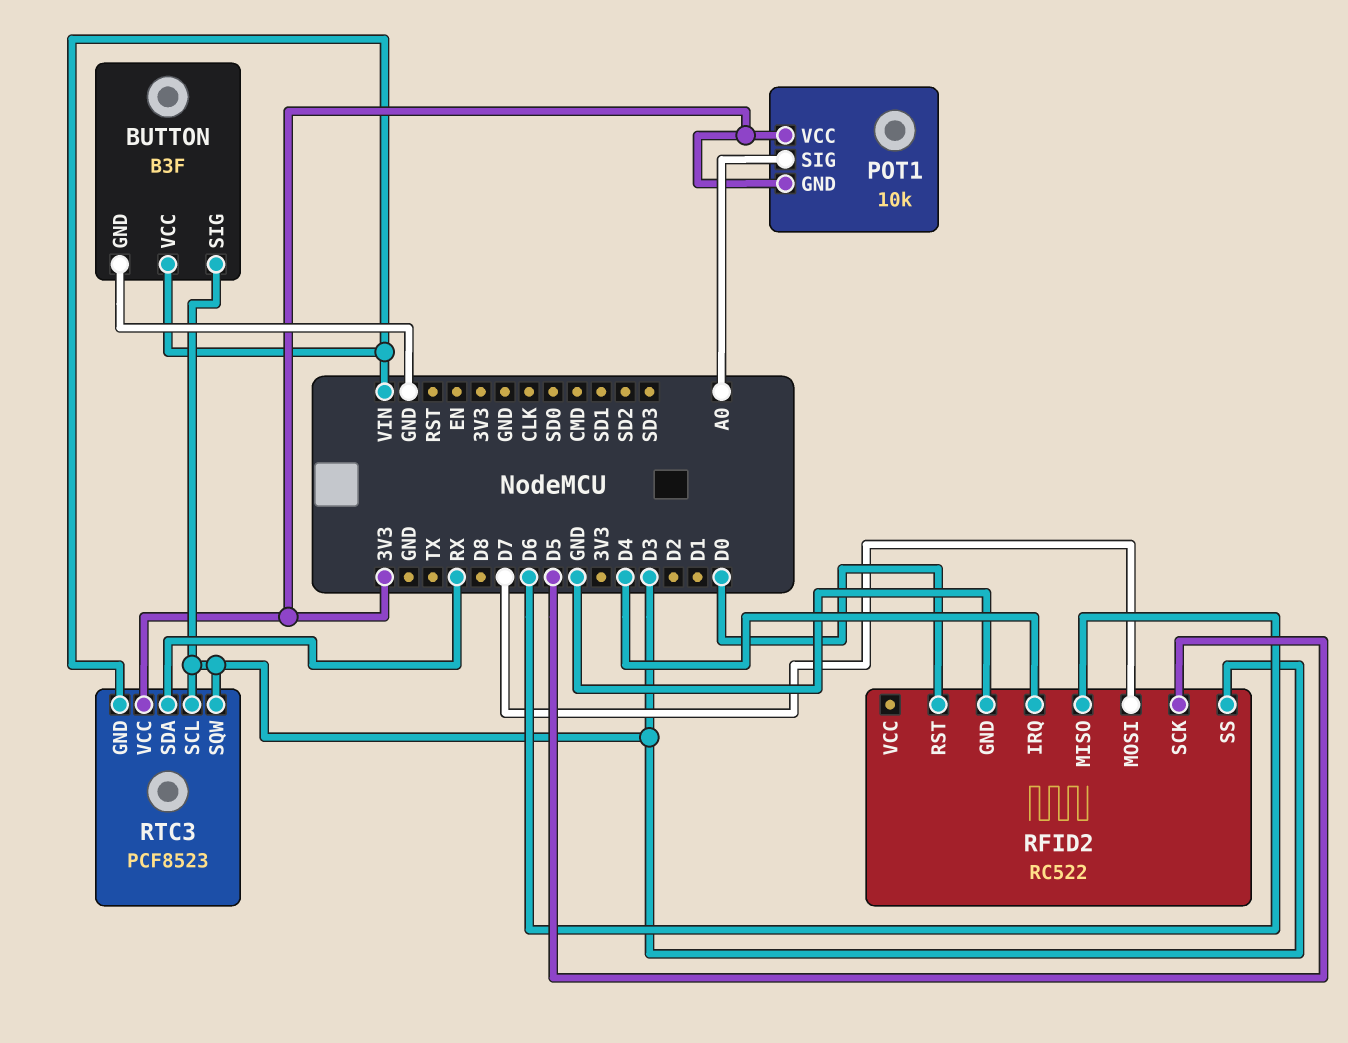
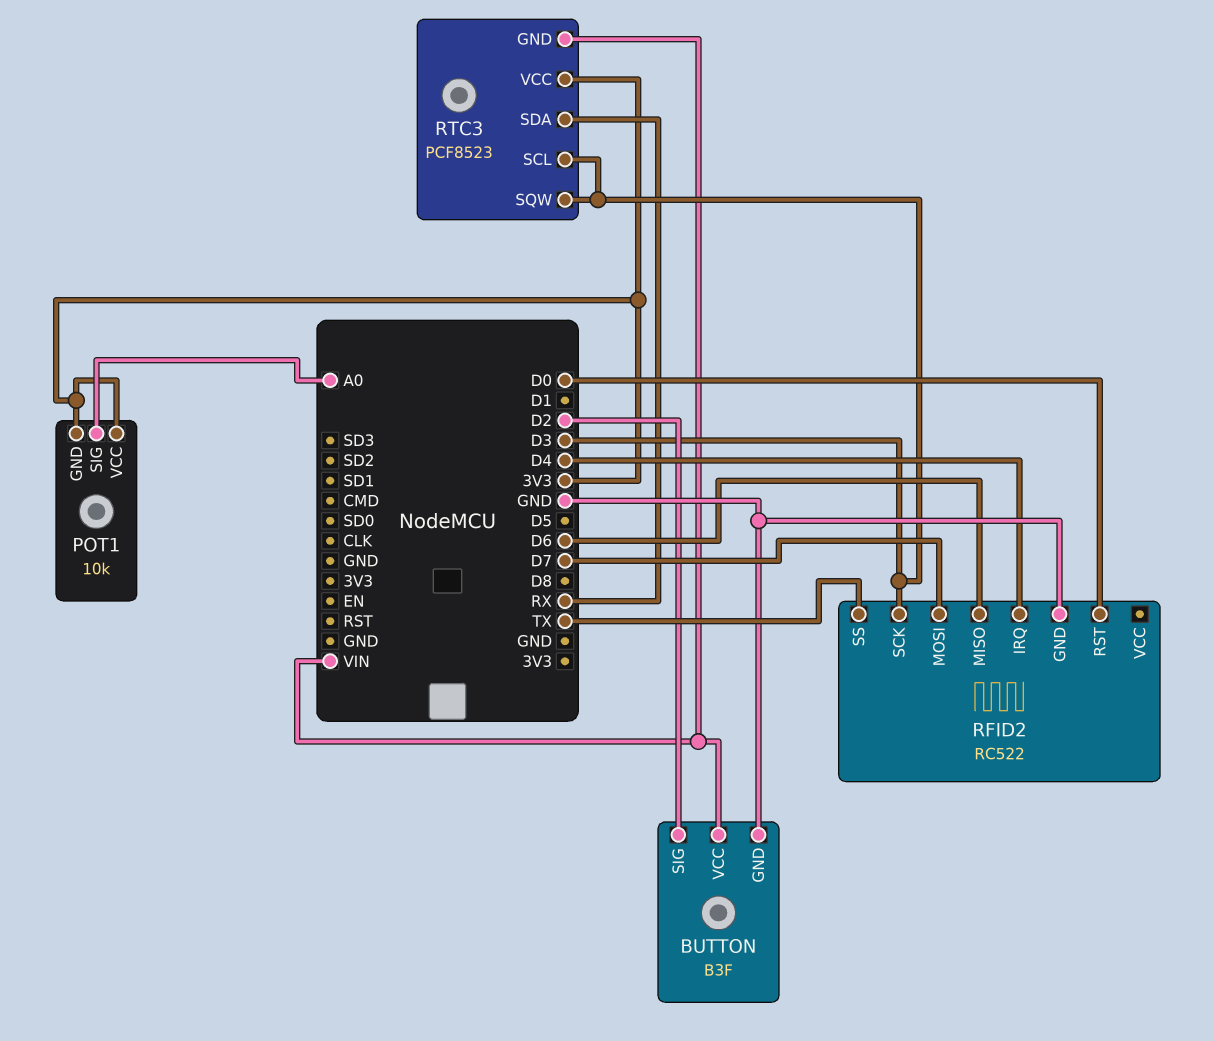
BUTTON pin SIG: D3 -> D2
RFID2 pin SCK: D5 -> D3
RFID2 pin SS: D3 -> TX

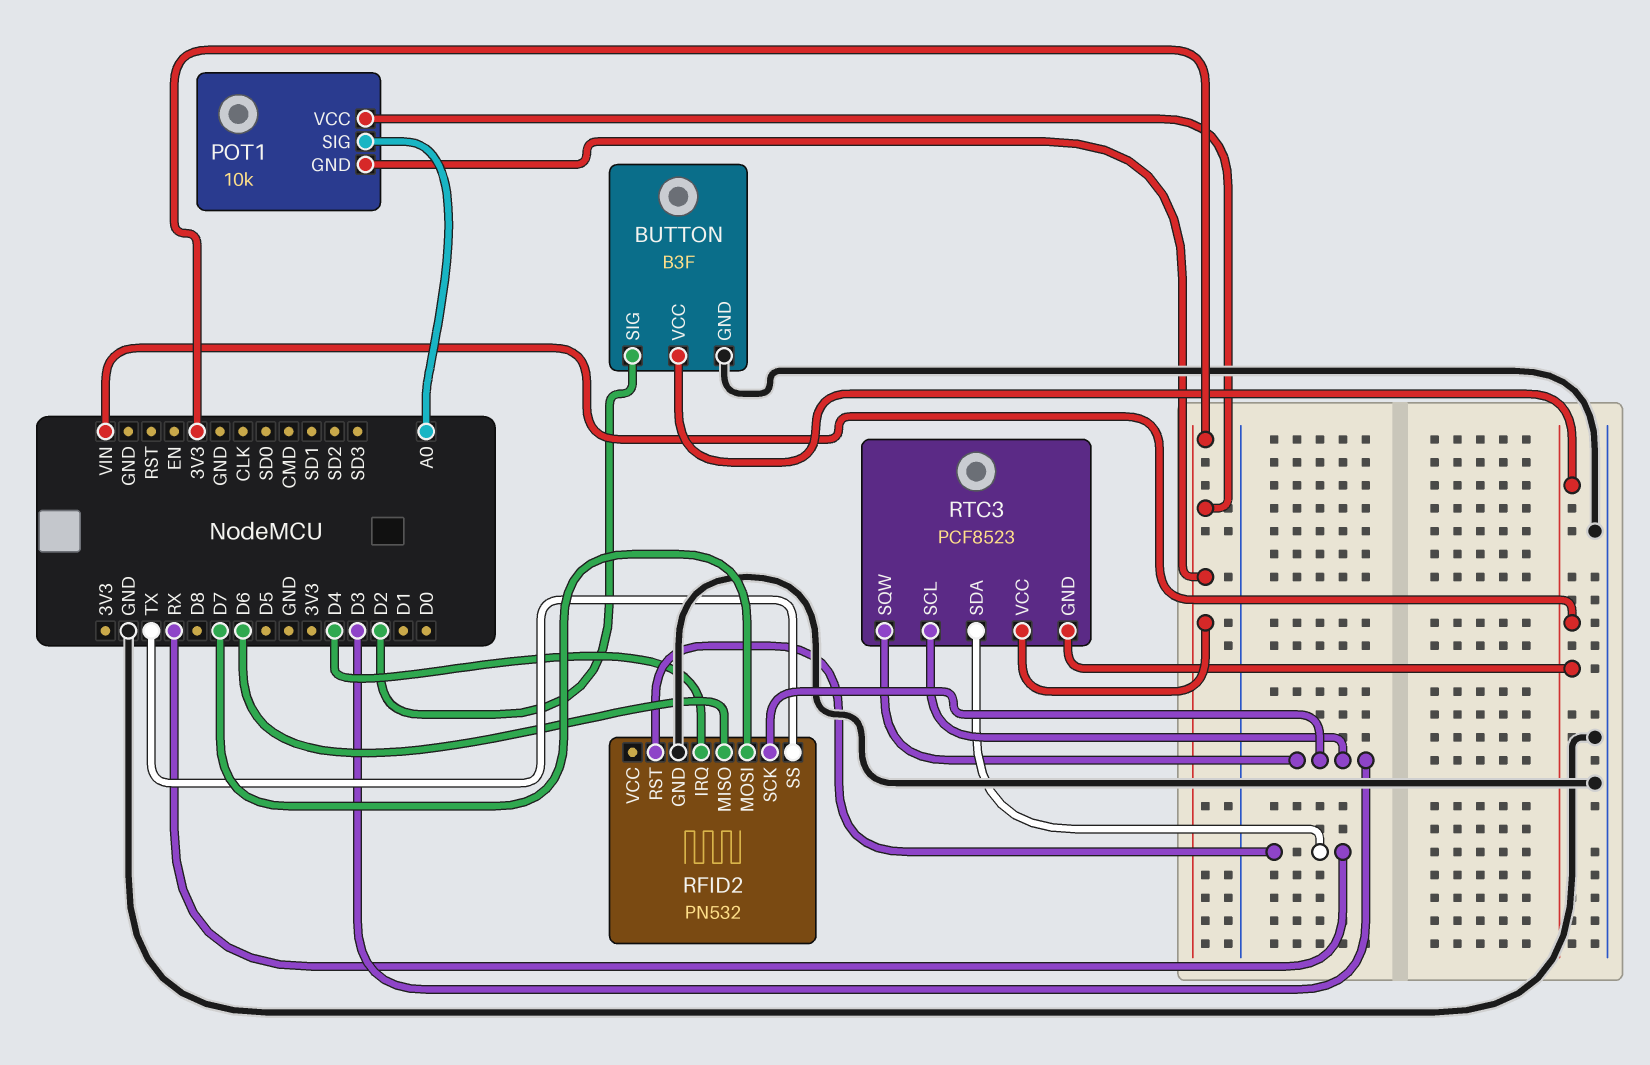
RFID2: RC522 -> PN532
RFID2 pin RST: D0 -> RX

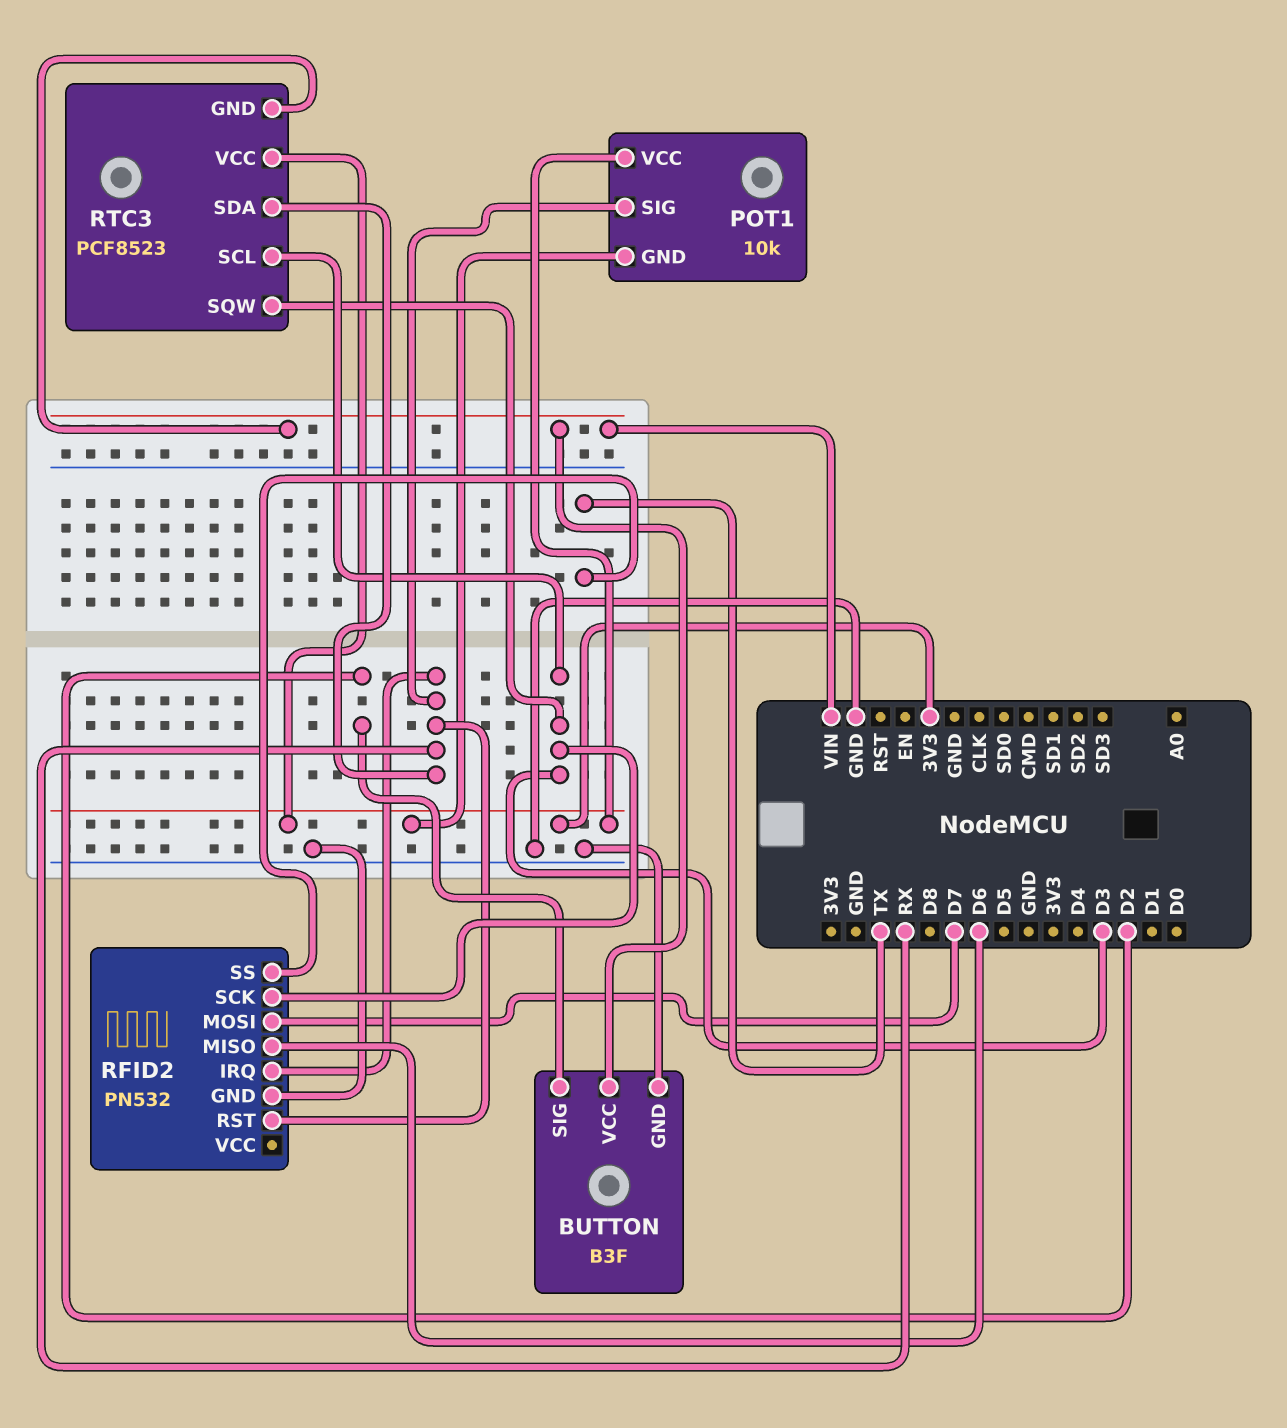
POT1 pin SIG: A0 -> RX
RFID2 pin IRQ: D4 -> RX

